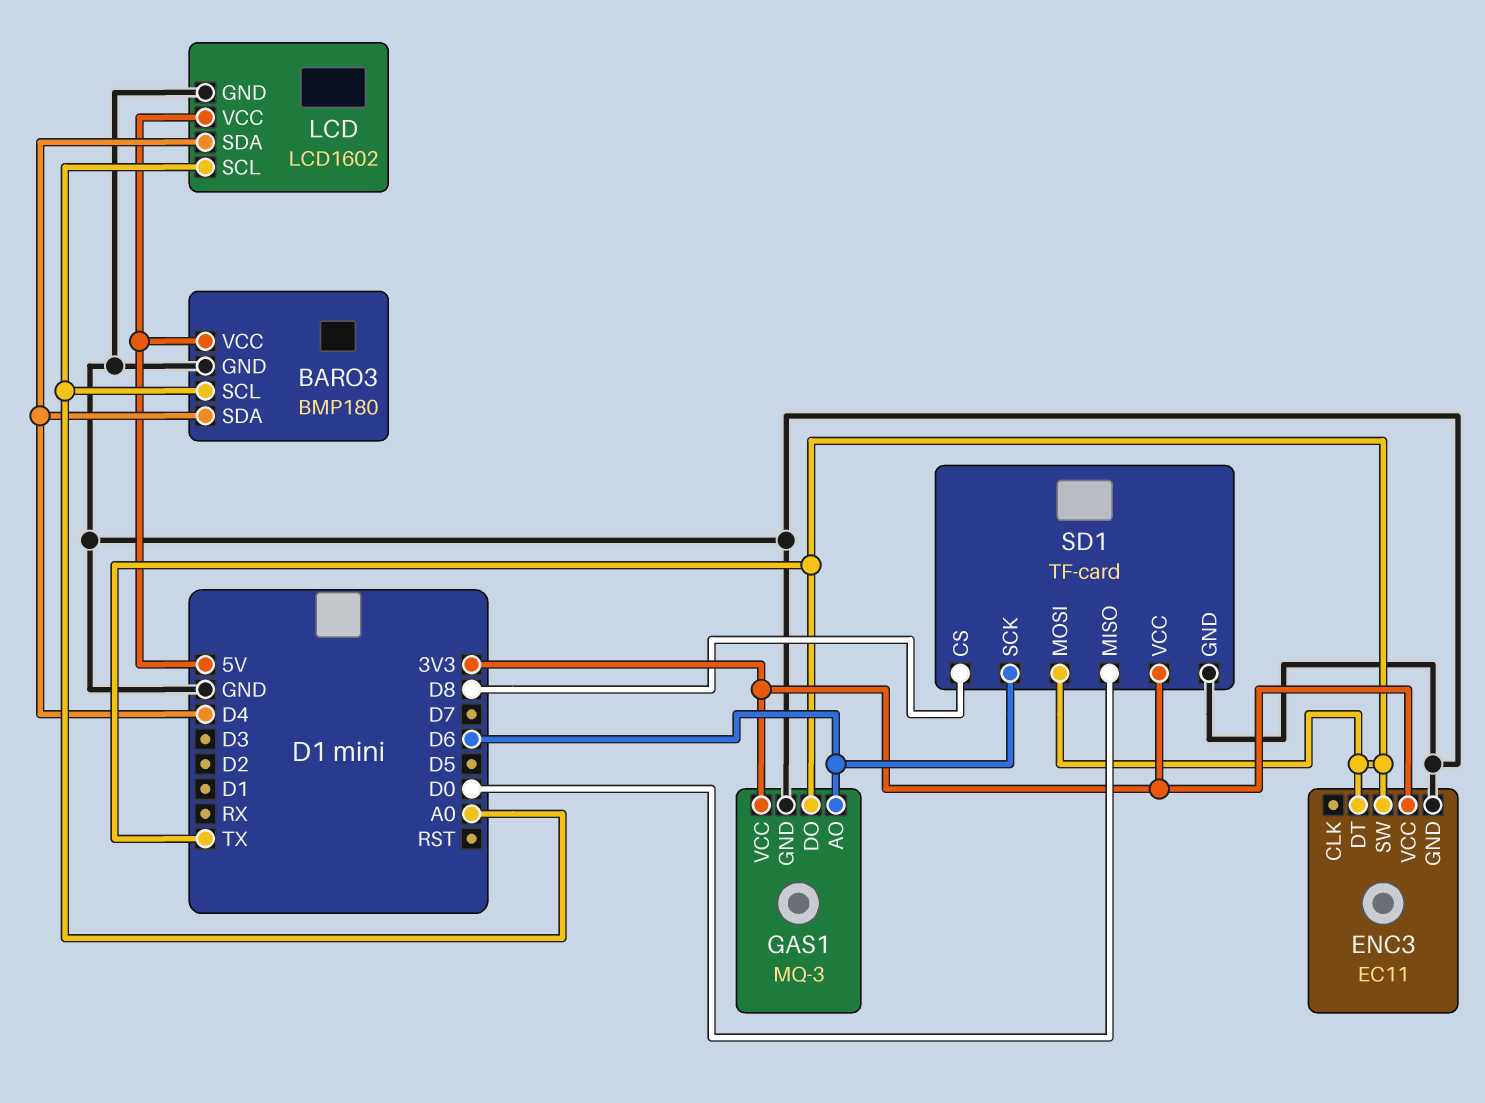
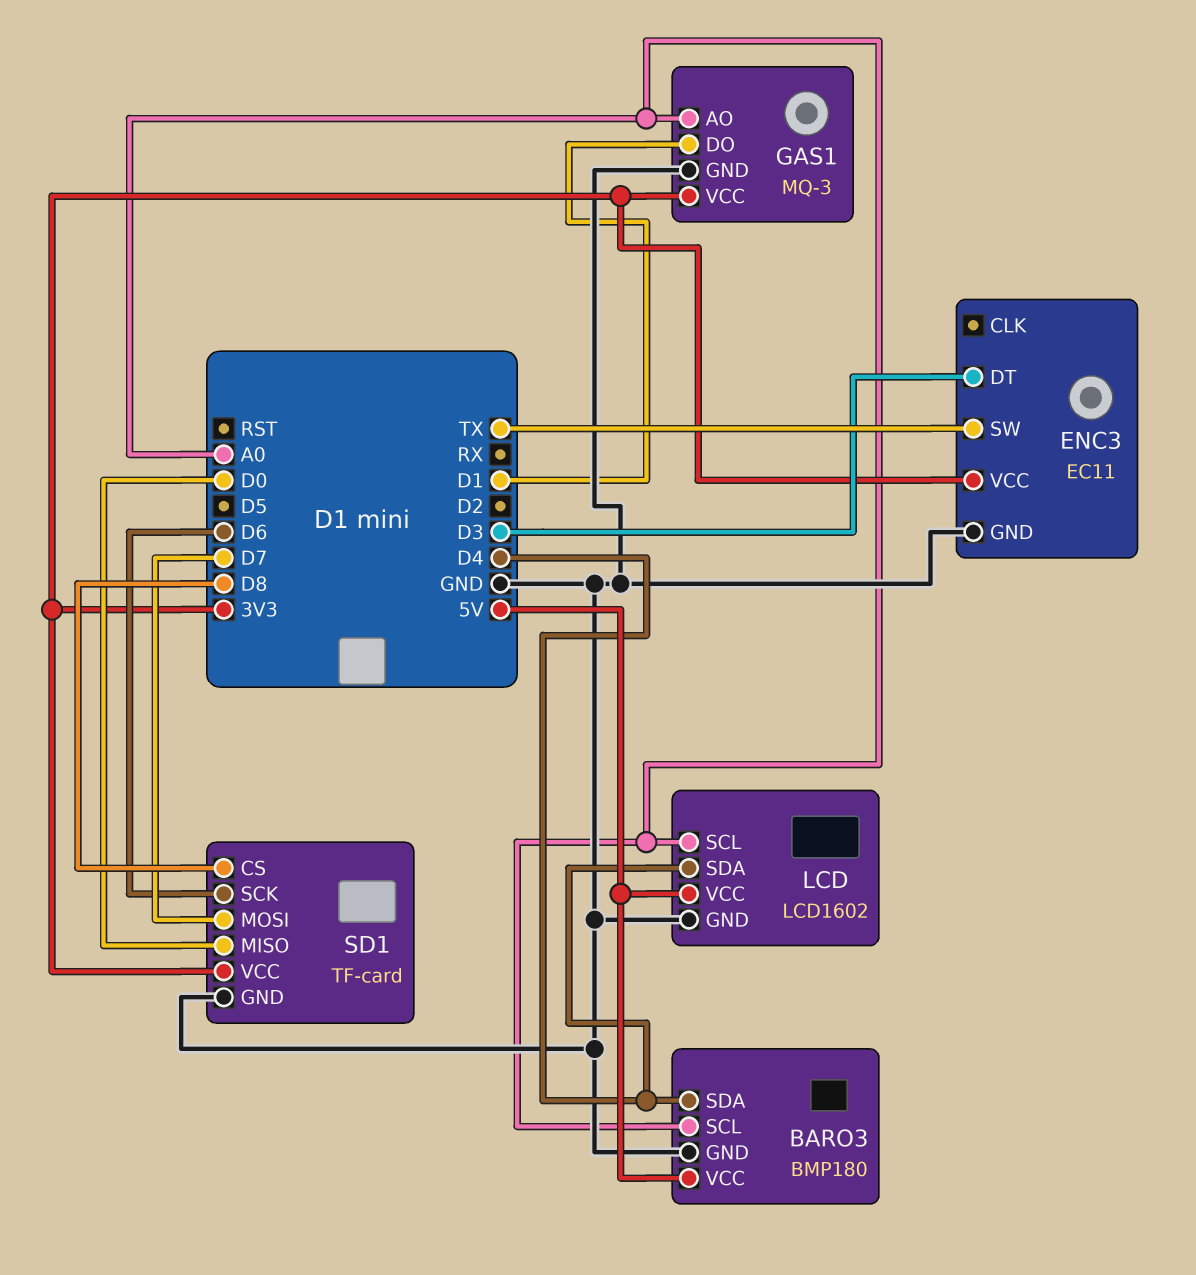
ENC3 pin DT: TX -> D3
GAS1 pin AO: D6 -> A0
GAS1 pin DO: TX -> D1
SD1 pin MOSI: TX -> D7

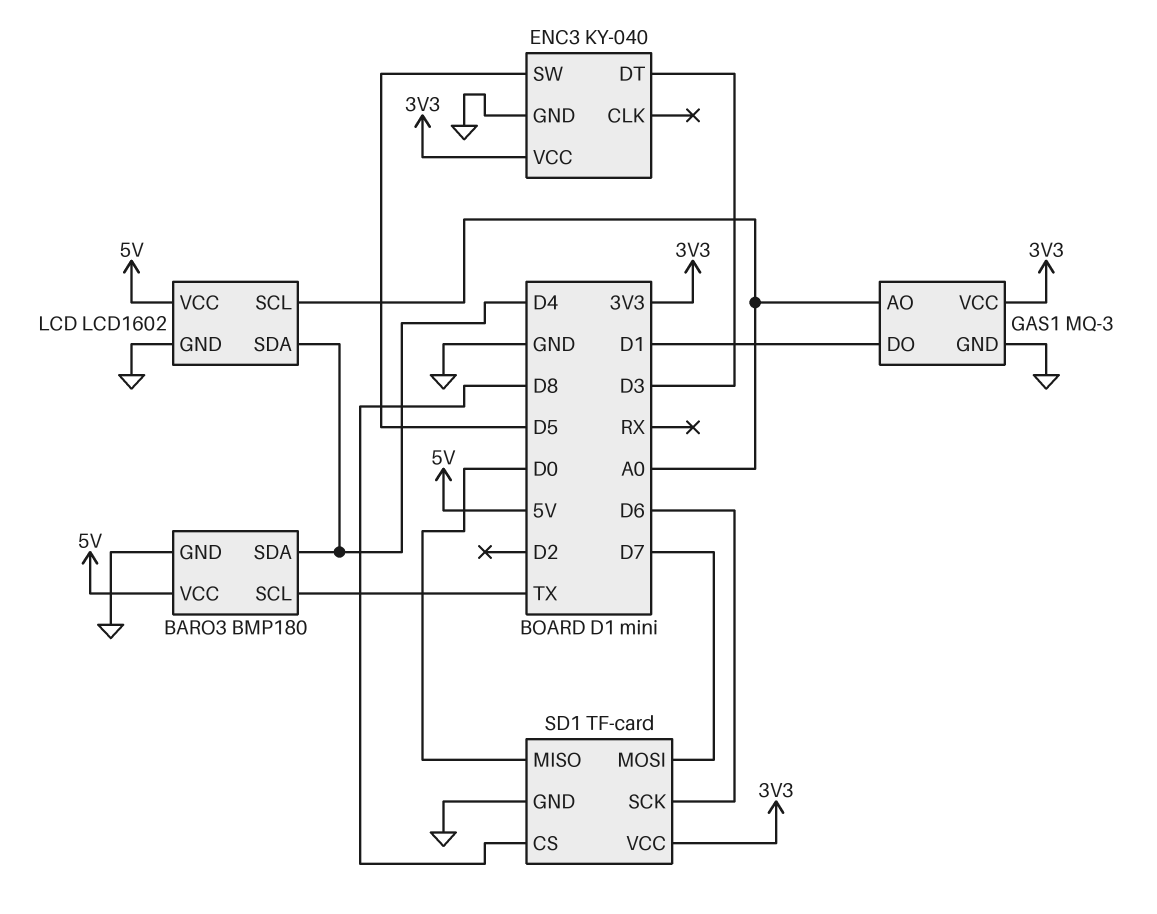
BARO3 pin SCL: A0 -> TX
ENC3: EC11 -> KY-040
ENC3 pin SW: TX -> D5

